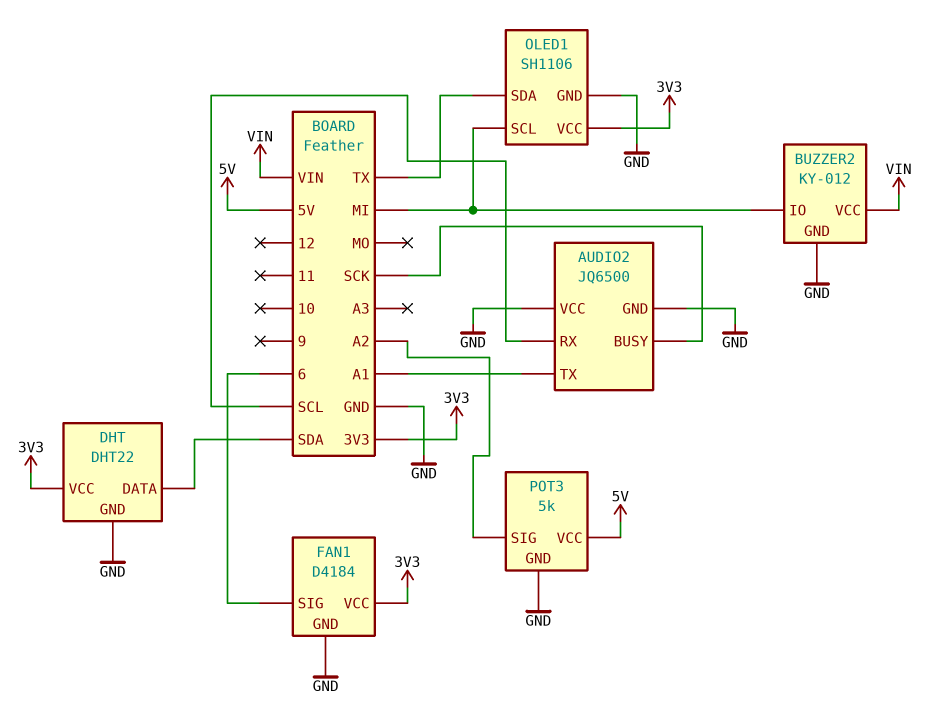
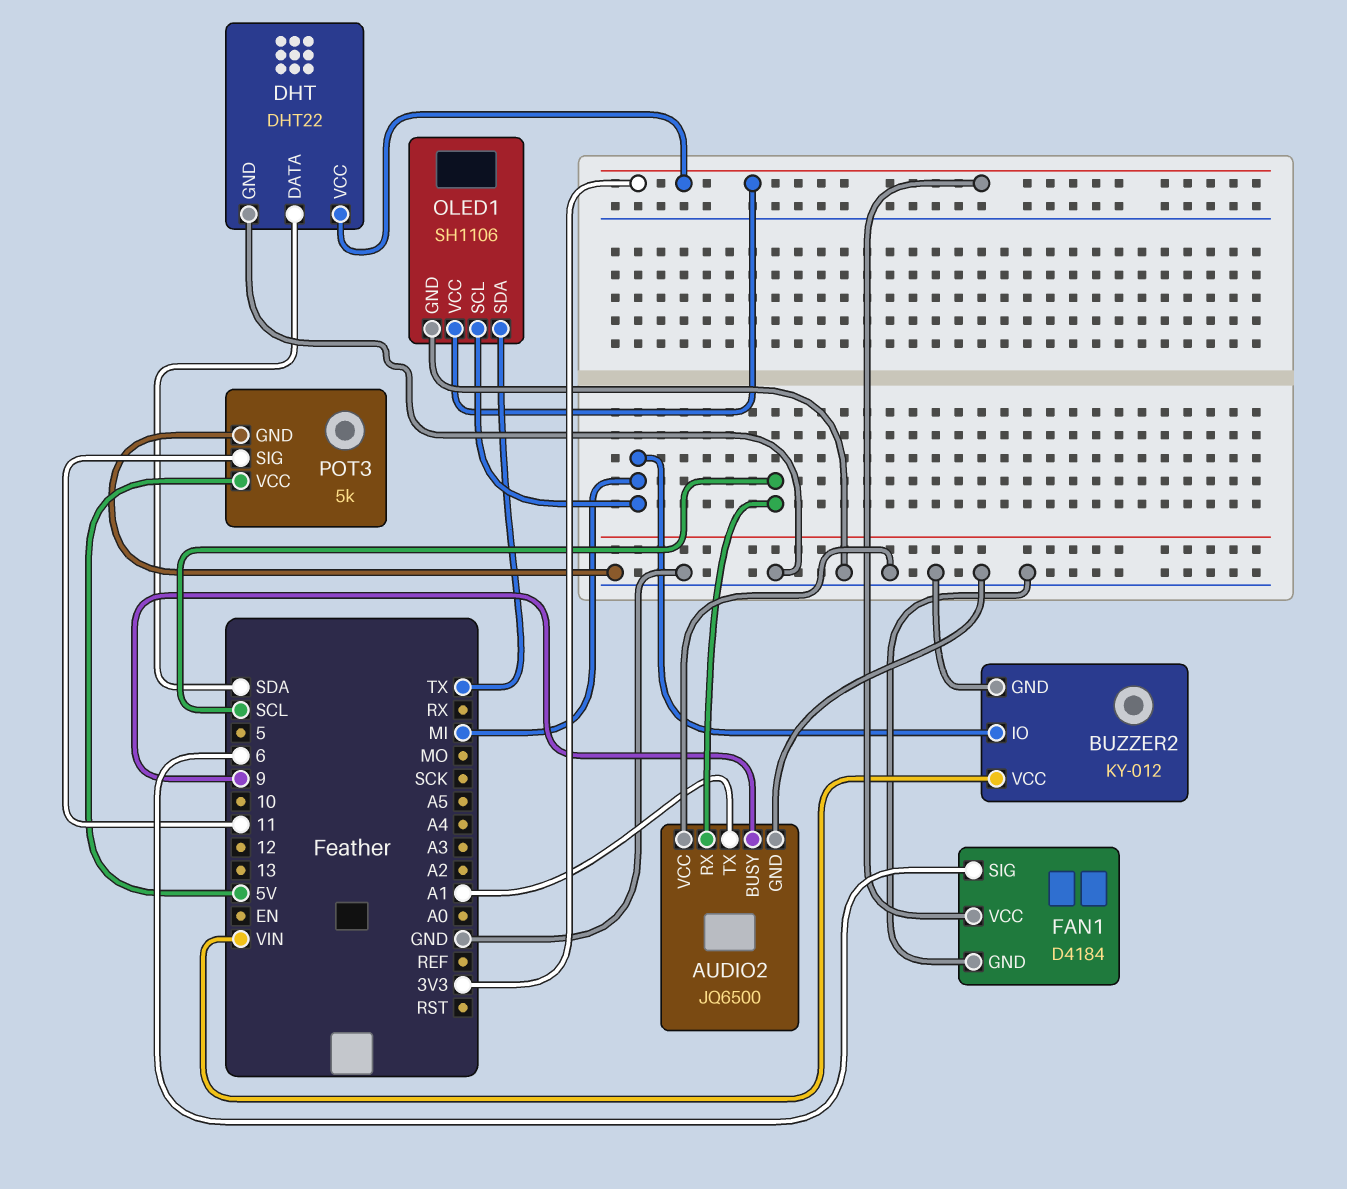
AUDIO2 pin BUSY: SCK -> 9
POT3 pin SIG: A2 -> 11

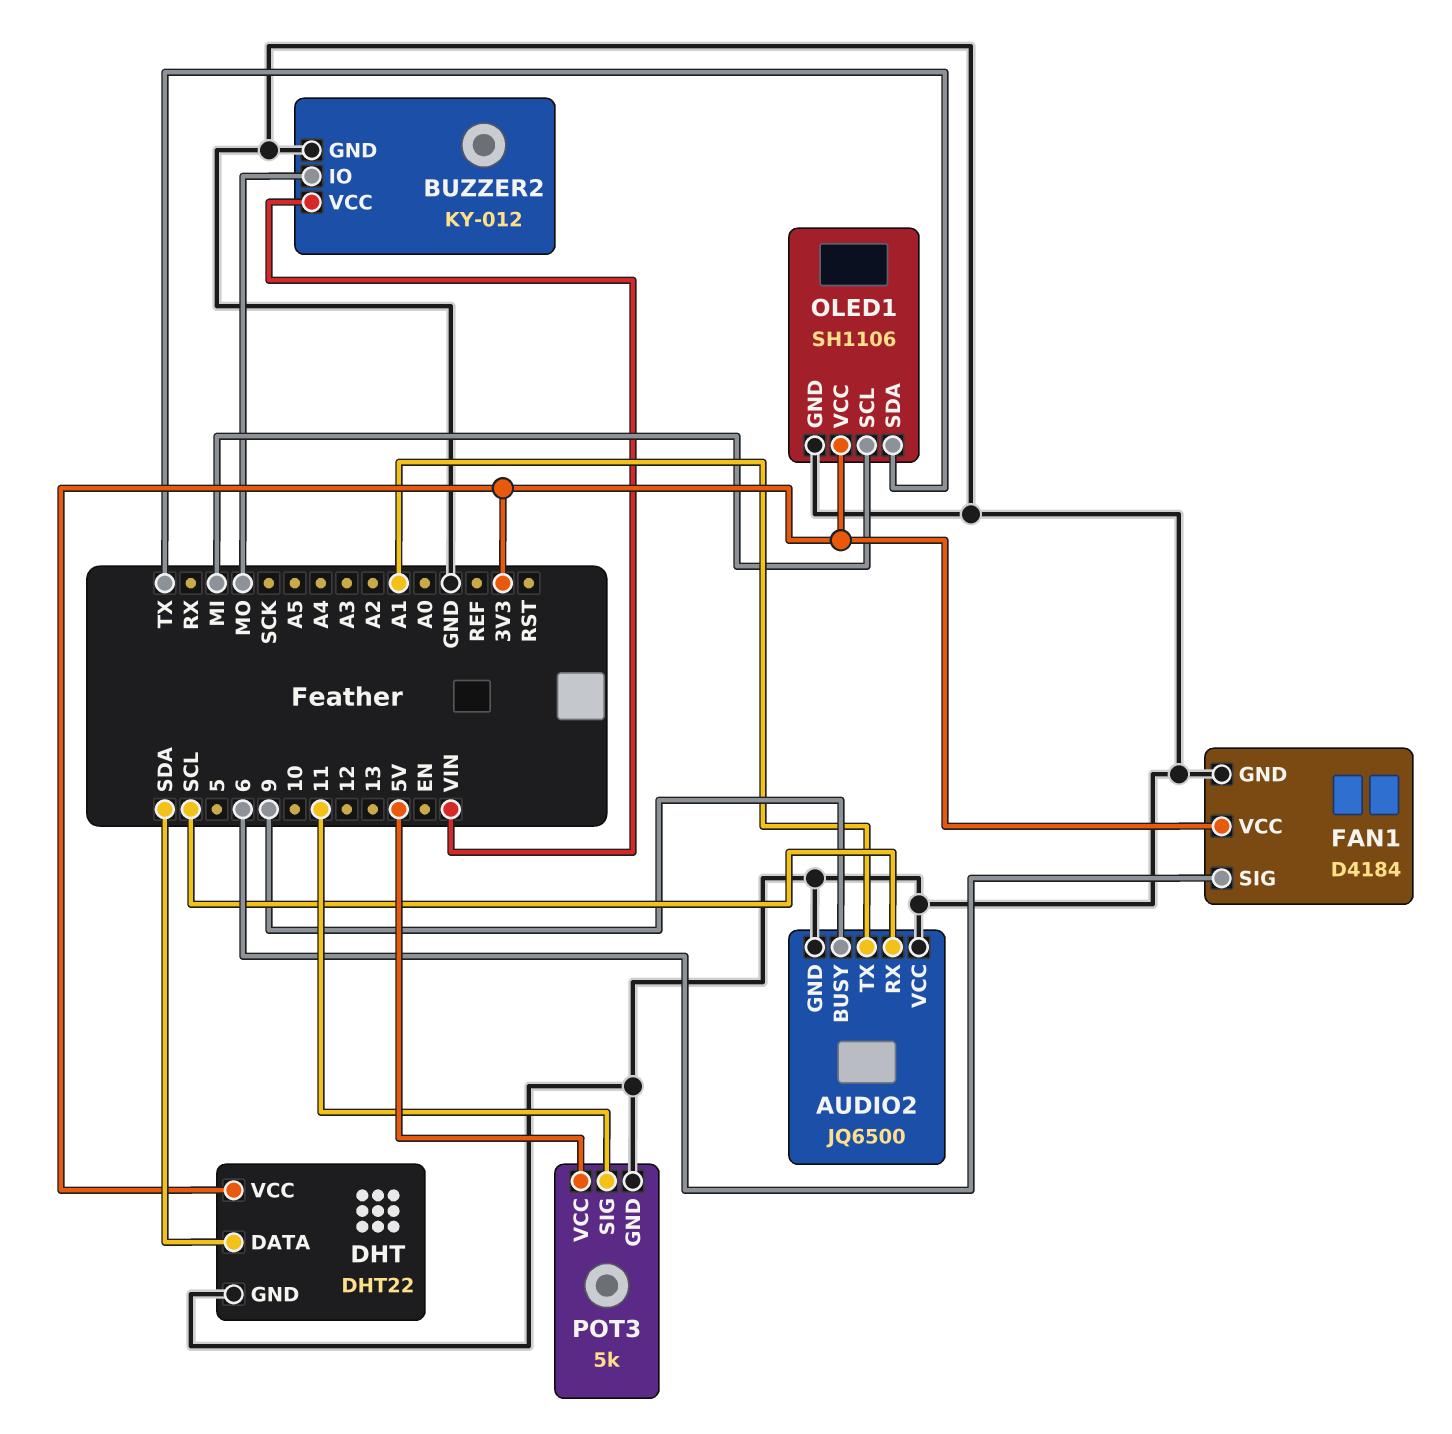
BUZZER2 pin IO: MI -> MO

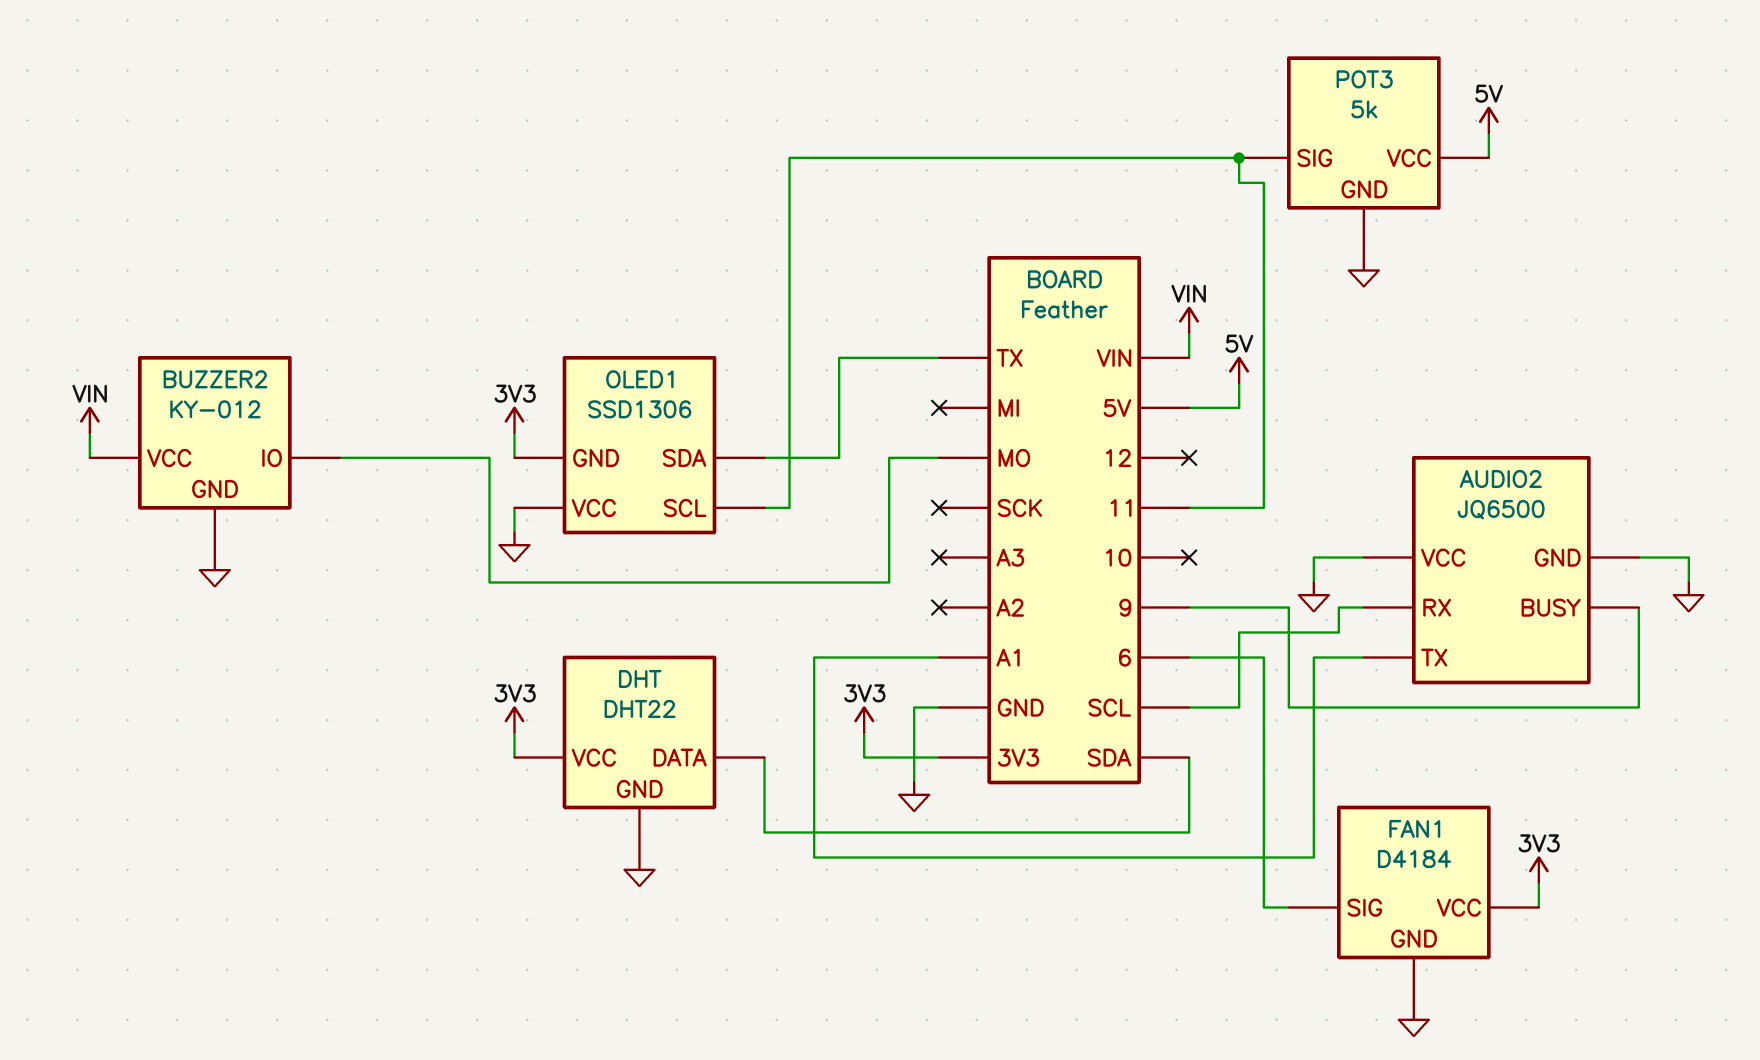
OLED1: SH1106 -> SSD1306
OLED1 pin GND: GND -> 3V3
OLED1 pin SCL: MI -> 11
OLED1 pin VCC: 3V3 -> GND

